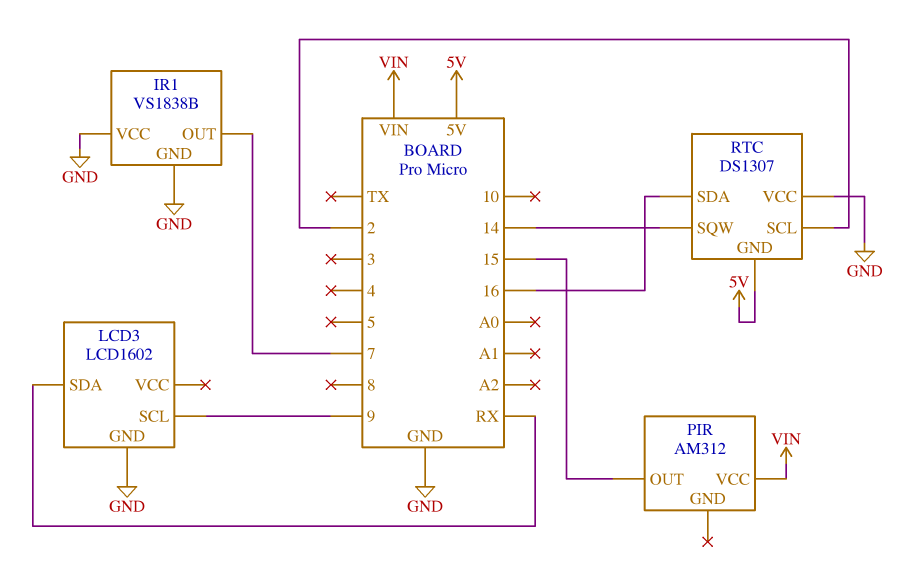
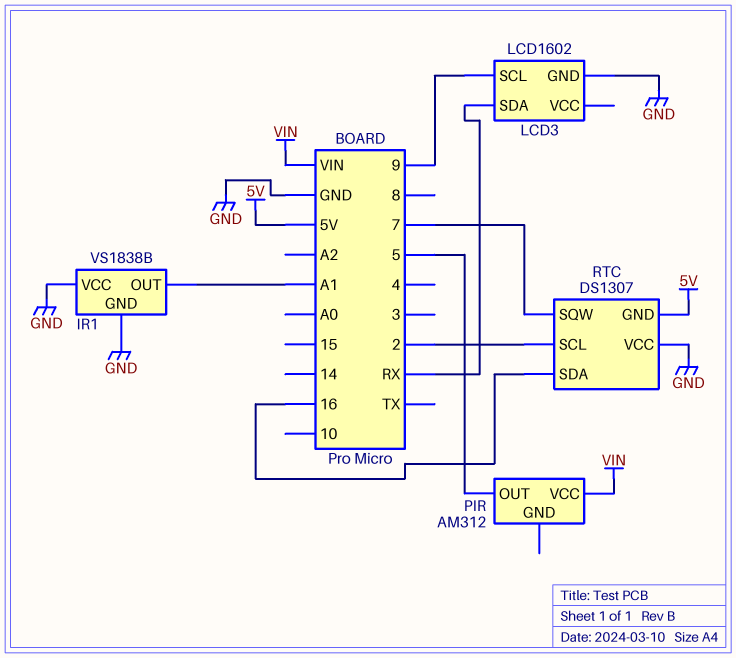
IR1 pin OUT: 7 -> A1
PIR pin OUT: 15 -> 5
RTC pin SQW: 14 -> 7

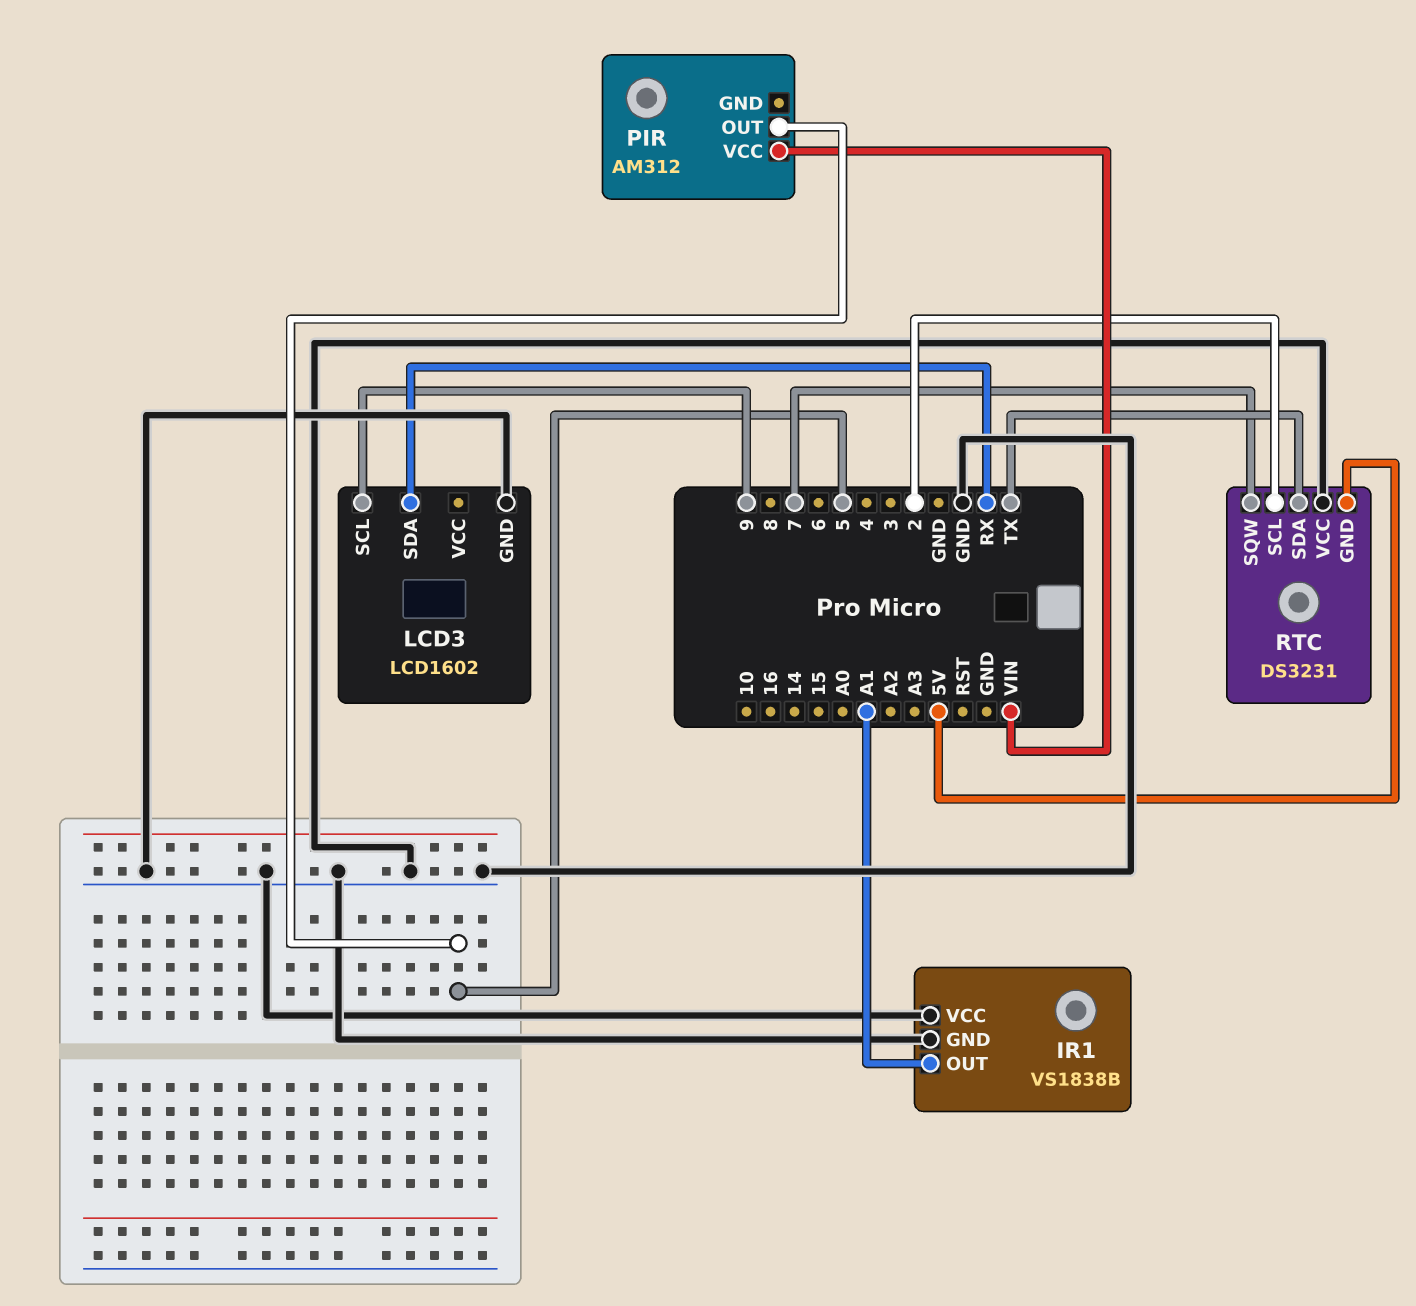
RTC: DS1307 -> DS3231
RTC pin SDA: 16 -> TX

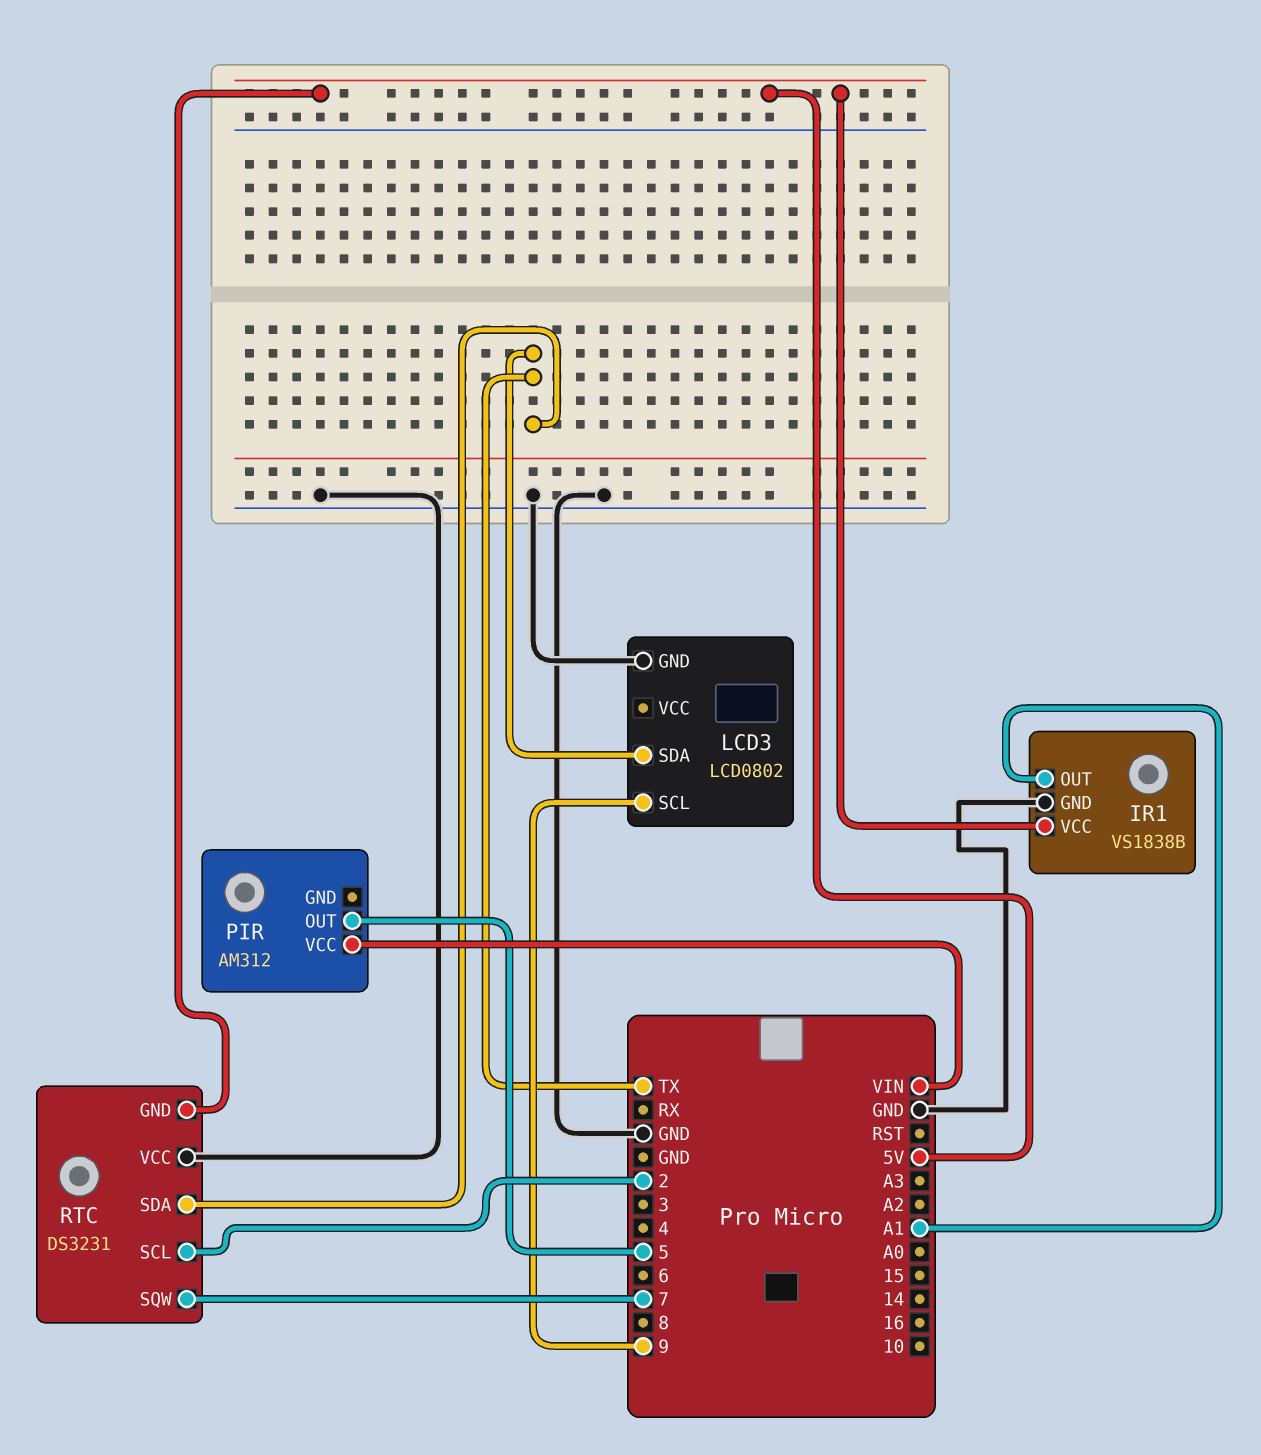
IR1 pin VCC: GND -> 5V
LCD3: LCD1602 -> LCD0802
LCD3 pin SDA: RX -> TX

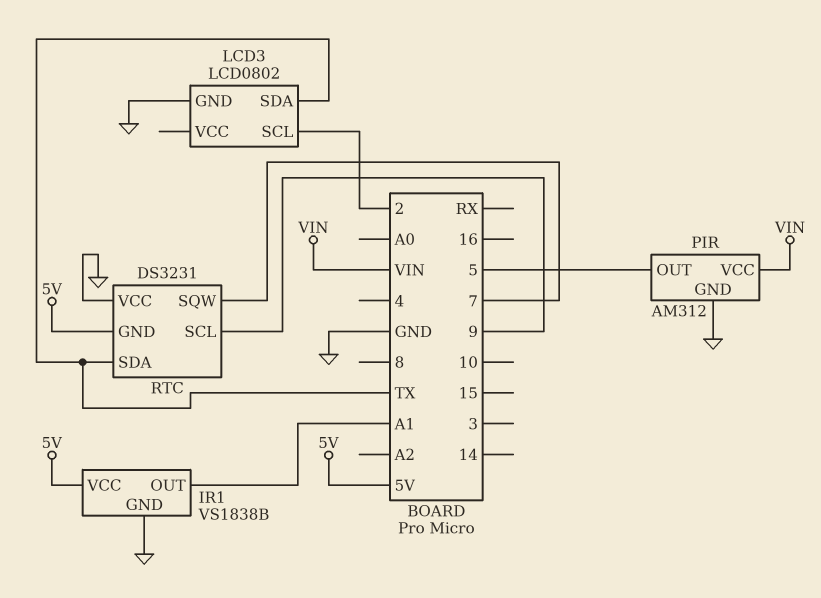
LCD3 pin SCL: 9 -> 2
PIR pin GND: none -> GND
RTC pin SCL: 2 -> 9

